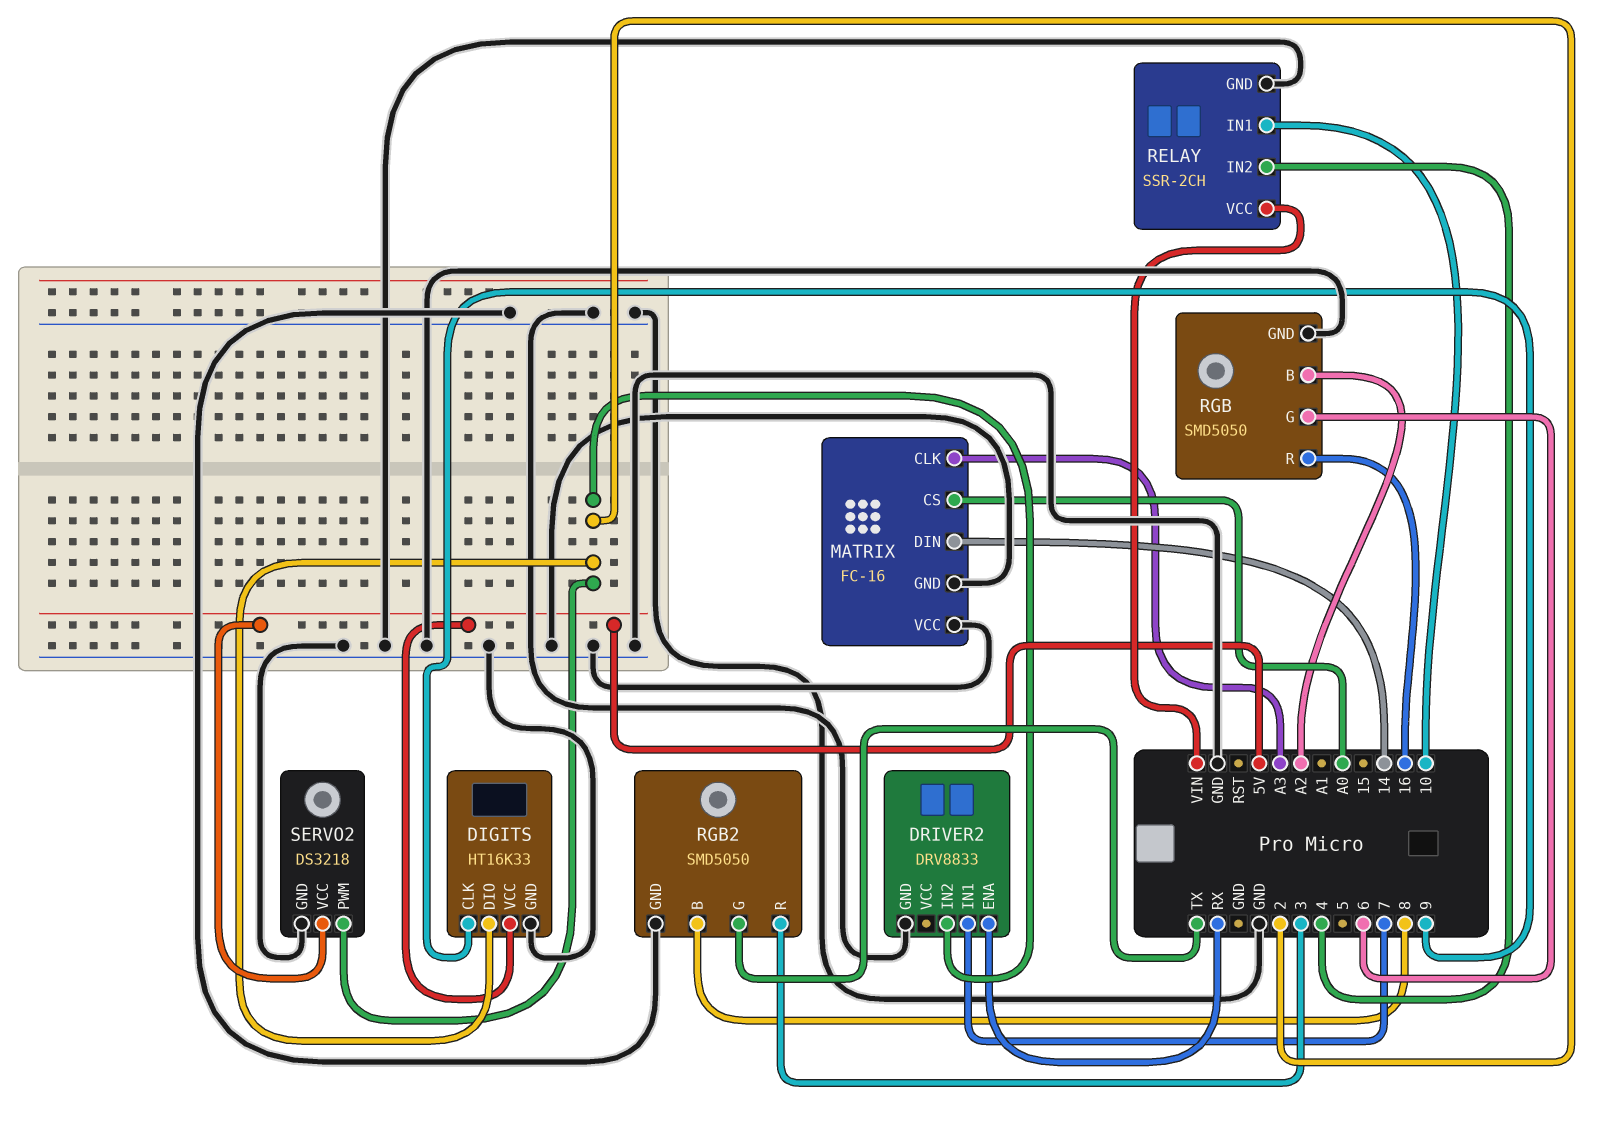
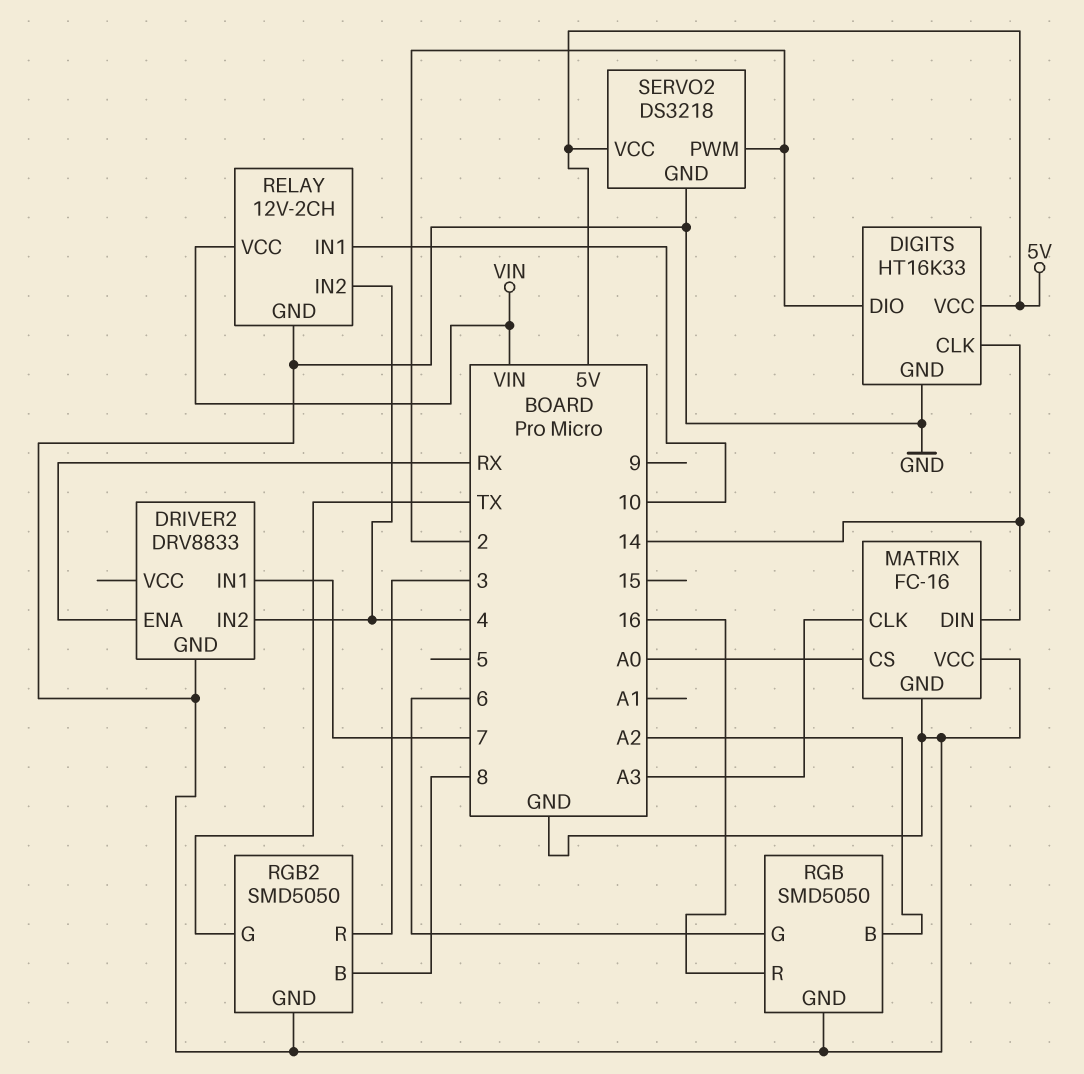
DIGITS pin CLK: 9 -> 14
DRIVER2 pin IN2: 2 -> 4
RELAY: SSR-2CH -> 12V-2CH

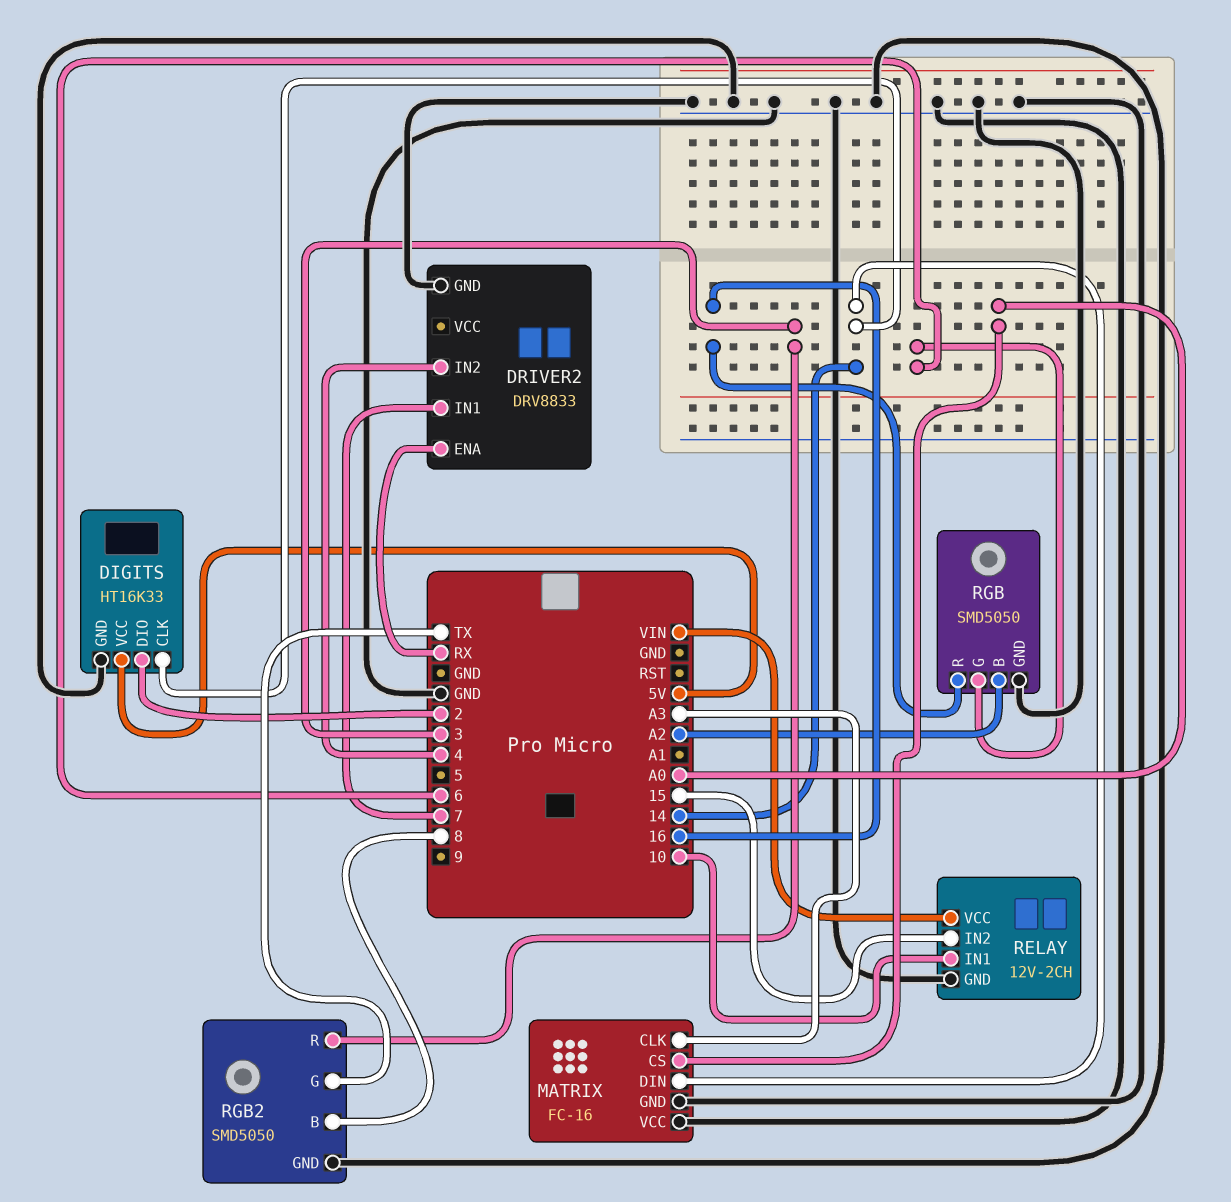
RELAY pin IN2: 4 -> 15
SERVO2: DS3218 -> none
SERVO2 pin GND: GND -> none
SERVO2 pin PWM: 2 -> none
SERVO2 pin VCC: 5V -> none

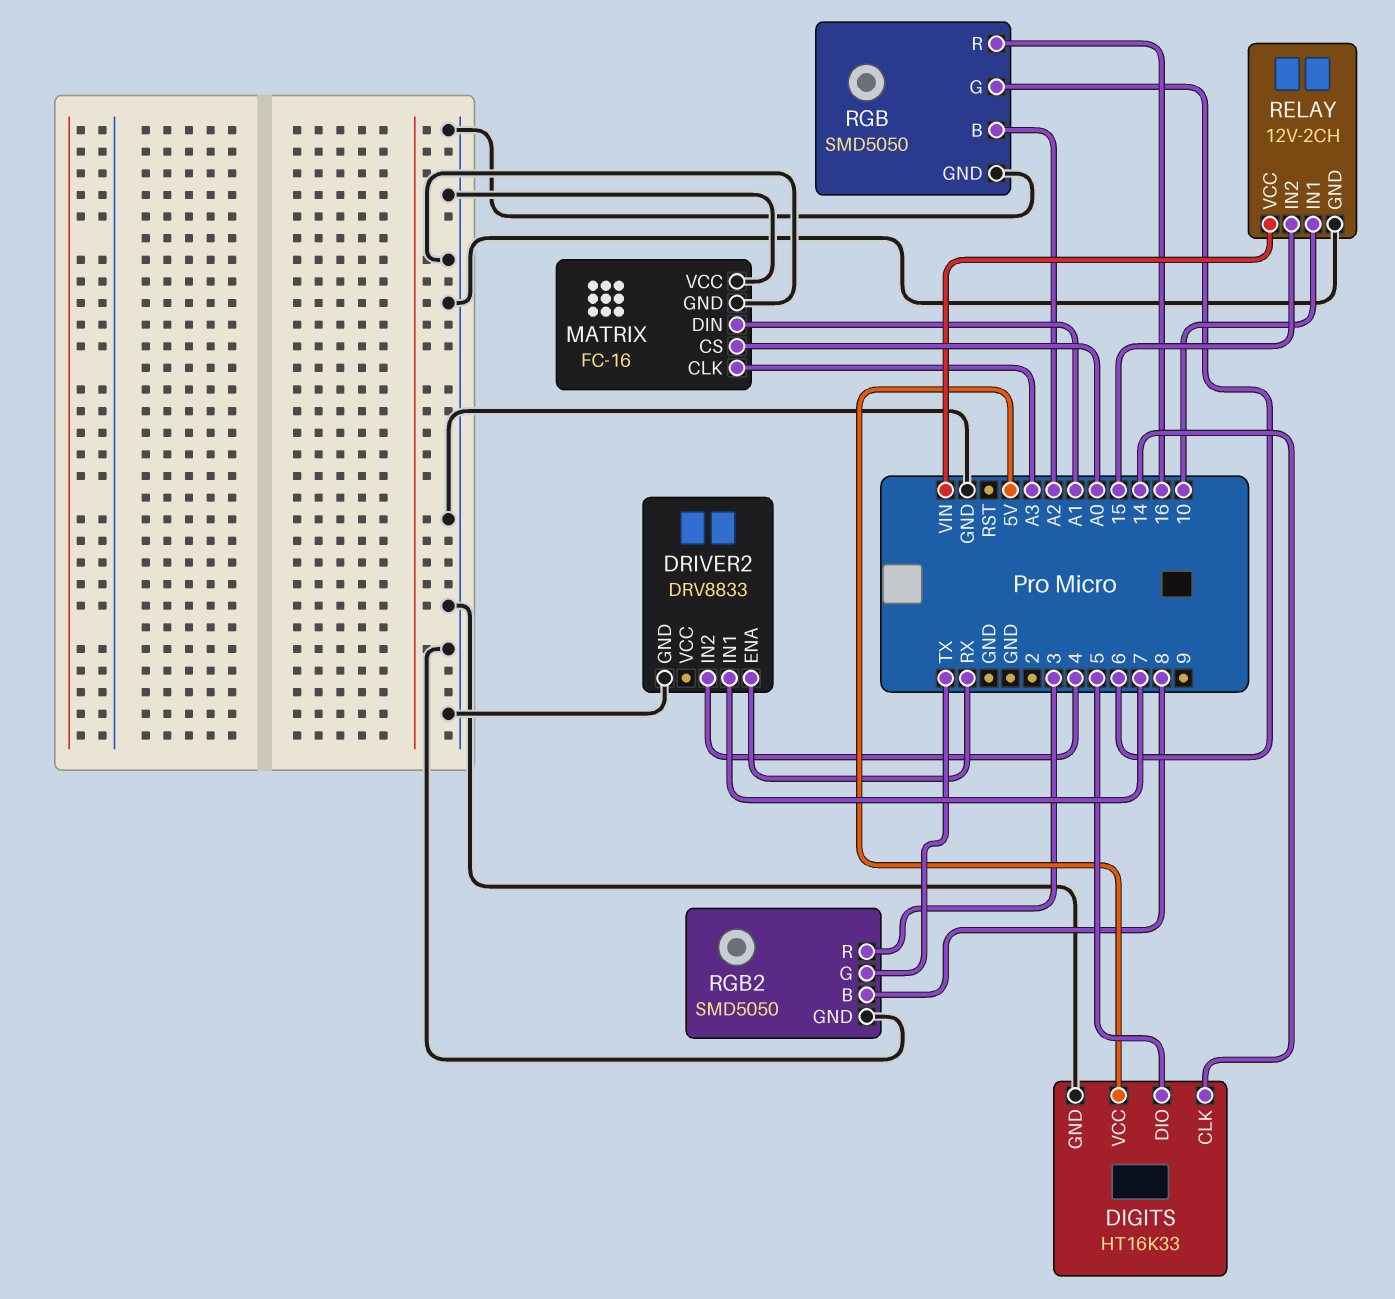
DIGITS pin DIO: 2 -> 5
MATRIX pin DIN: 14 -> A1

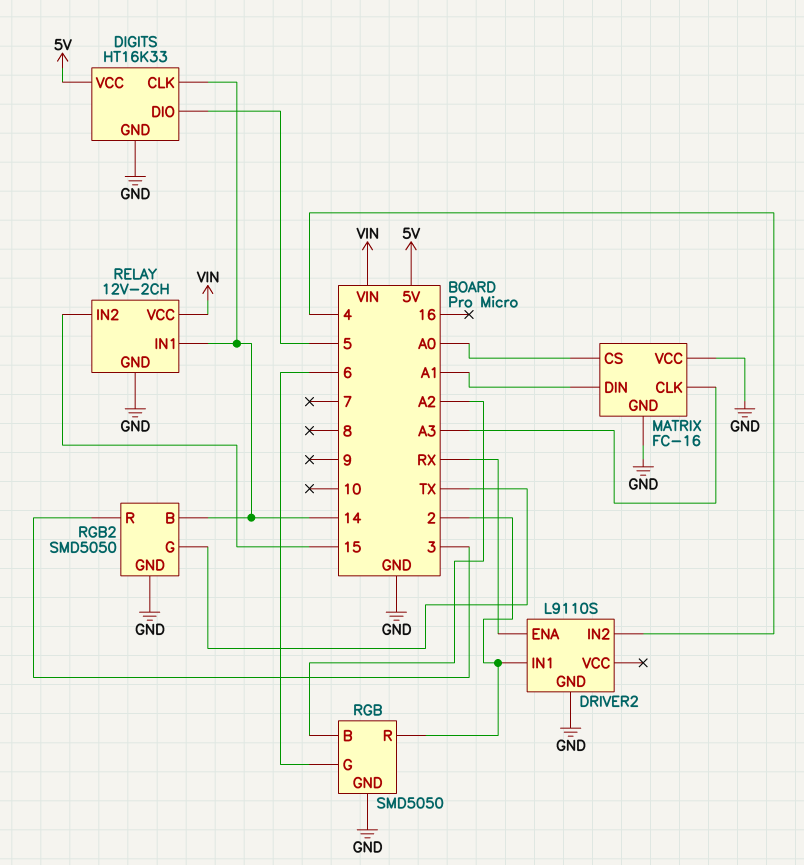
DRIVER2: DRV8833 -> L9110S
DRIVER2 pin IN1: 7 -> 2
RELAY pin IN1: 10 -> 14
RGB pin R: 16 -> 2
RGB2 pin B: 8 -> 14

